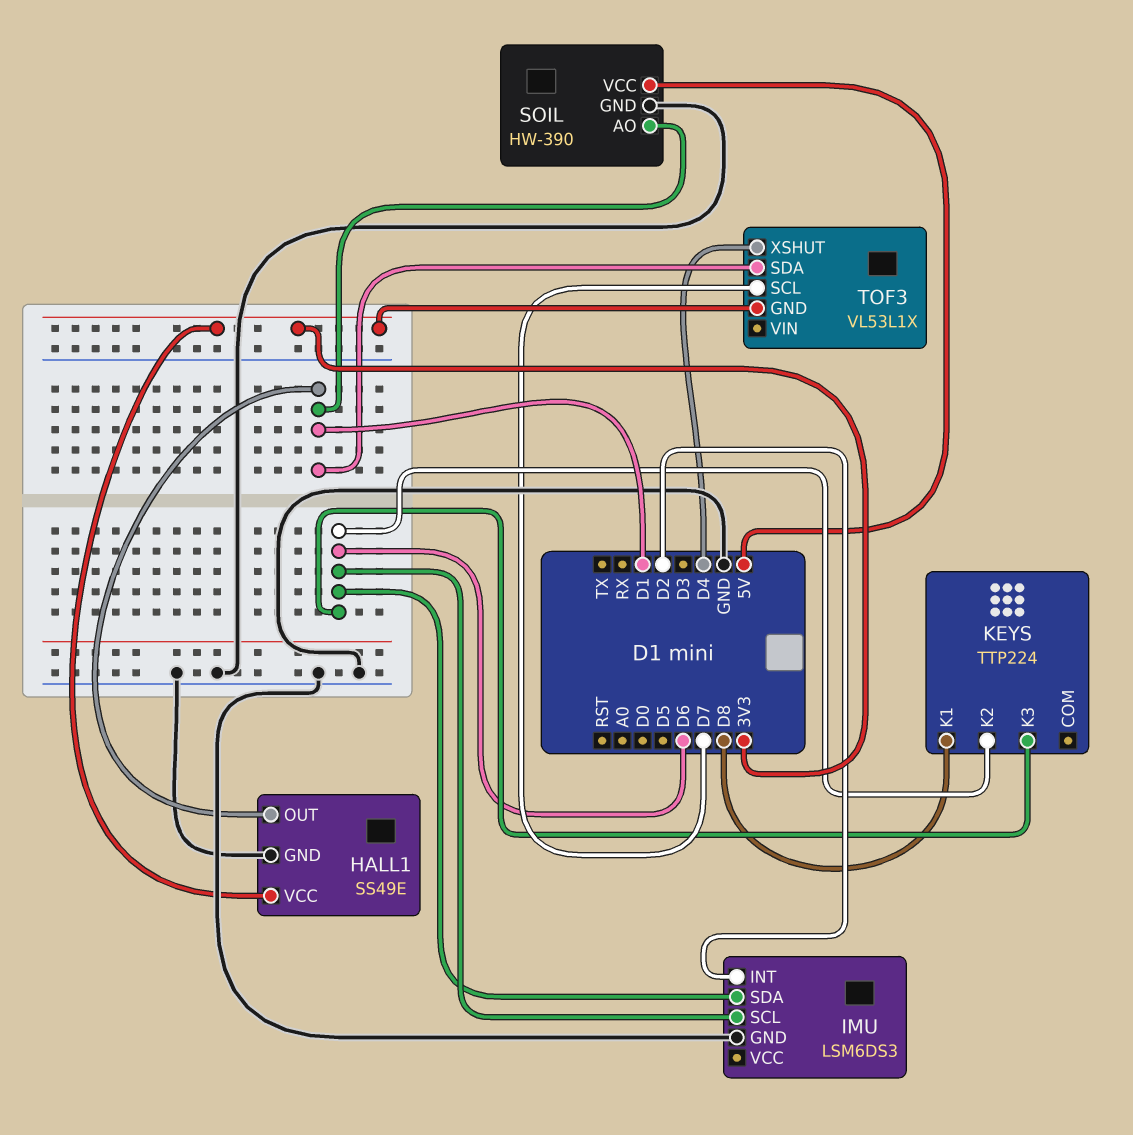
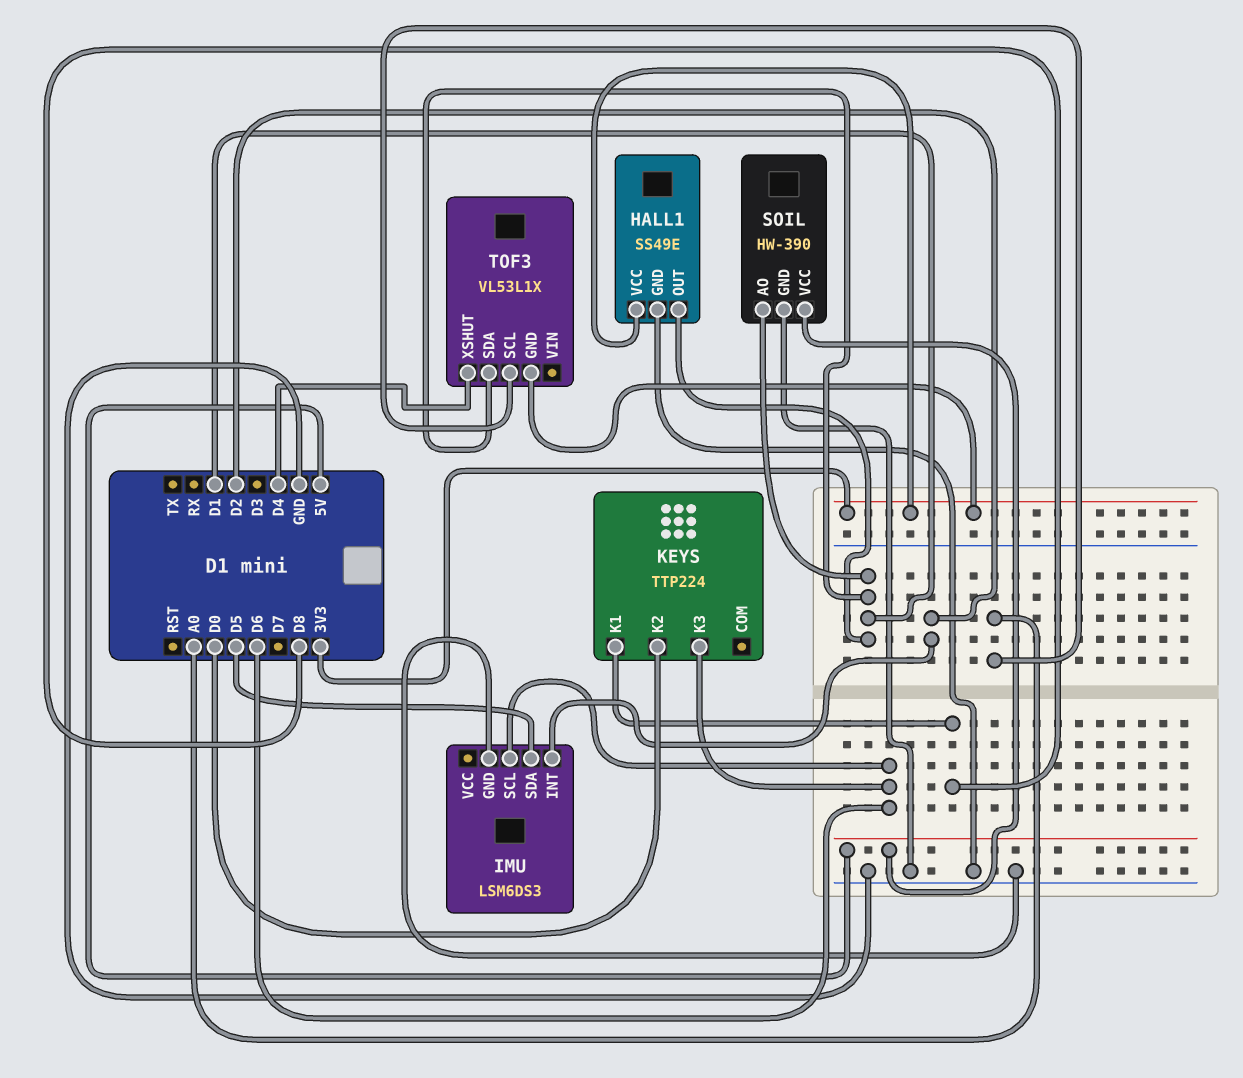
IMU pin SDA: D6 -> D5
KEYS pin K2: D6 -> D0
TOF3 pin SCL: D7 -> A0

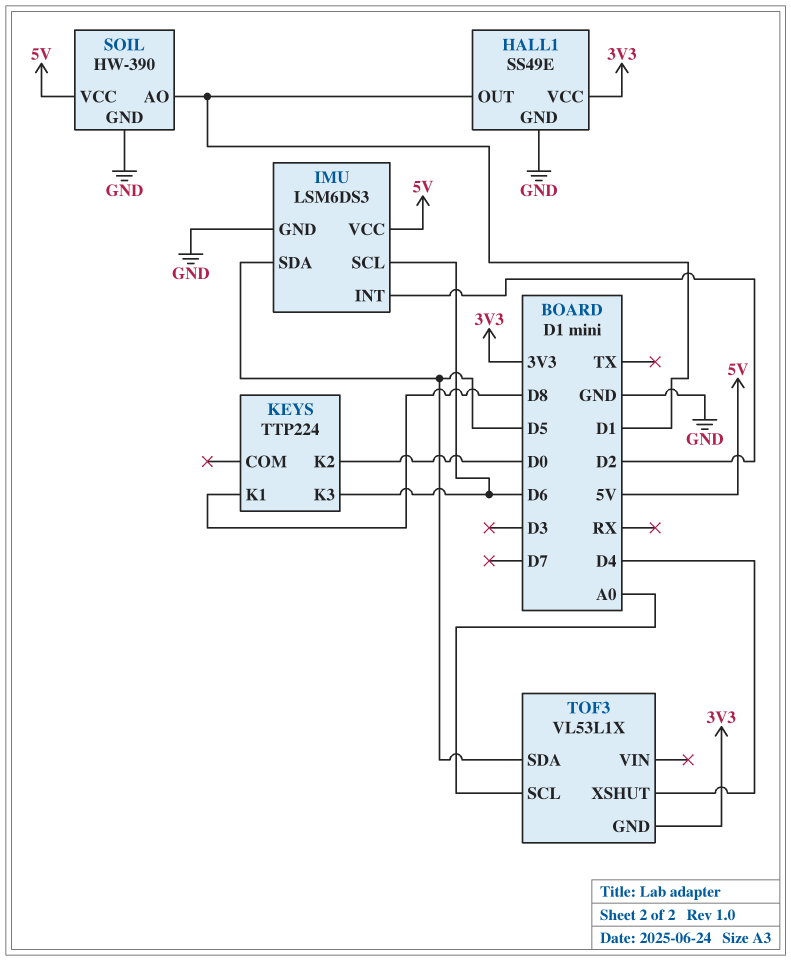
IMU pin VCC: none -> 5V
TOF3 pin SDA: D1 -> D5

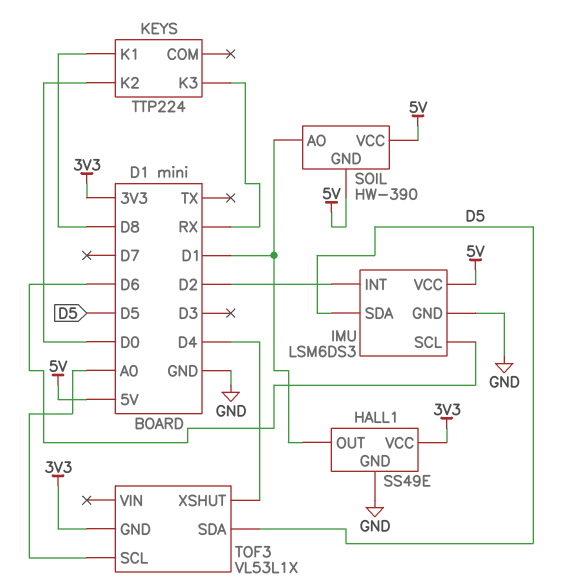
KEYS pin K3: D6 -> RX
SOIL pin GND: GND -> 5V

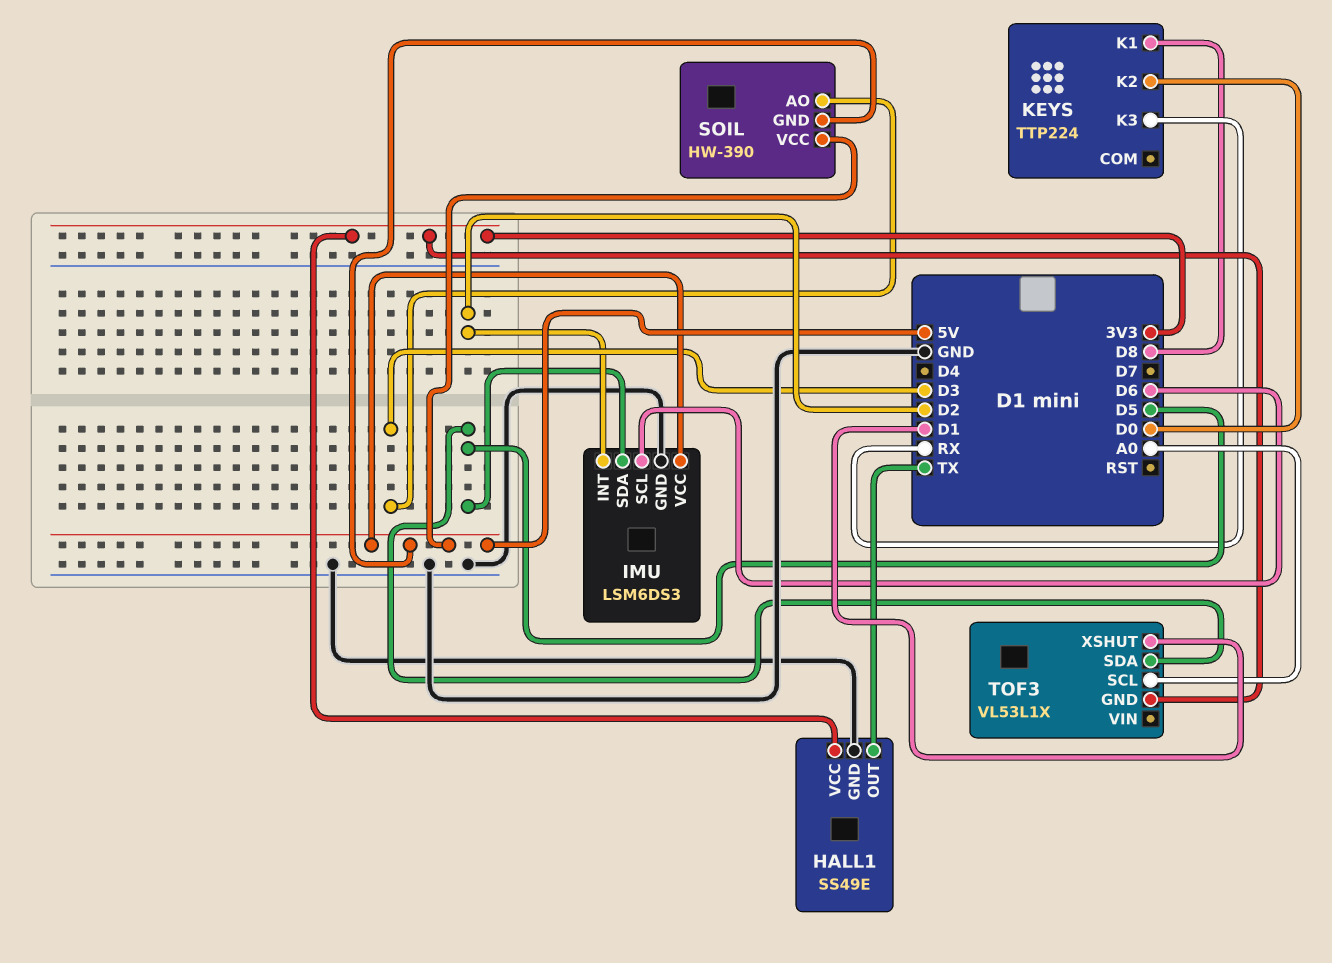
HALL1 pin OUT: D1 -> TX
SOIL pin AO: D1 -> D3
TOF3 pin XSHUT: D4 -> D1

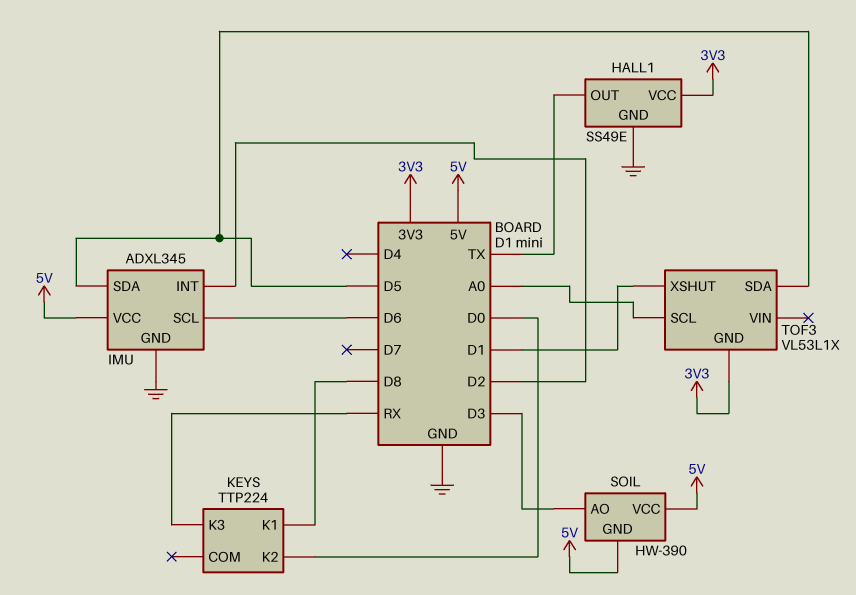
IMU: LSM6DS3 -> ADXL345

